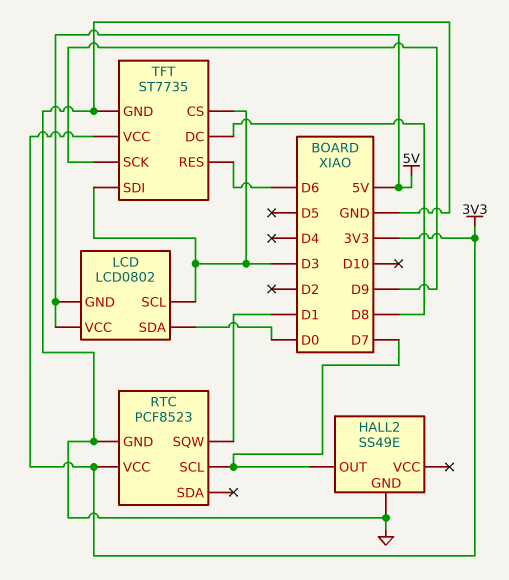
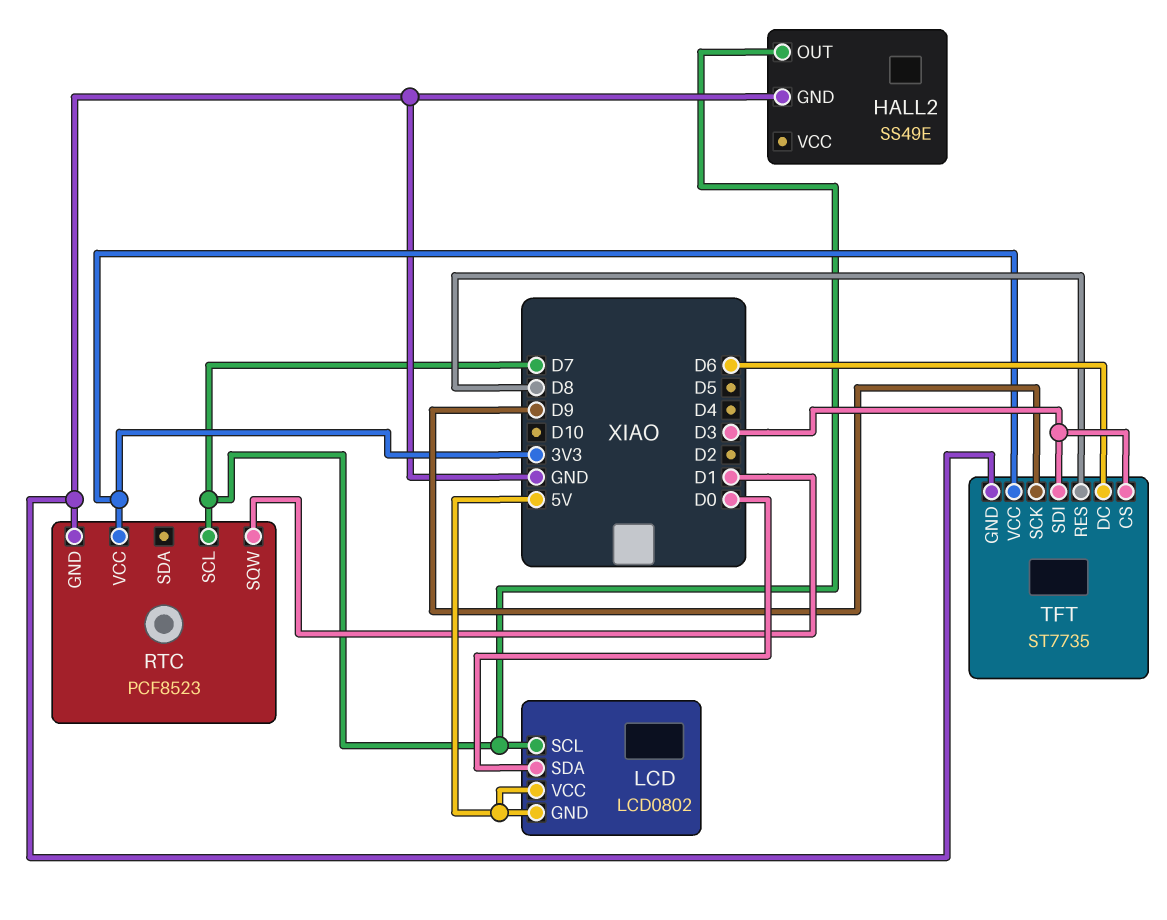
LCD pin SCL: D3 -> D7
TFT pin DC: D8 -> D6
TFT pin RES: D6 -> D8

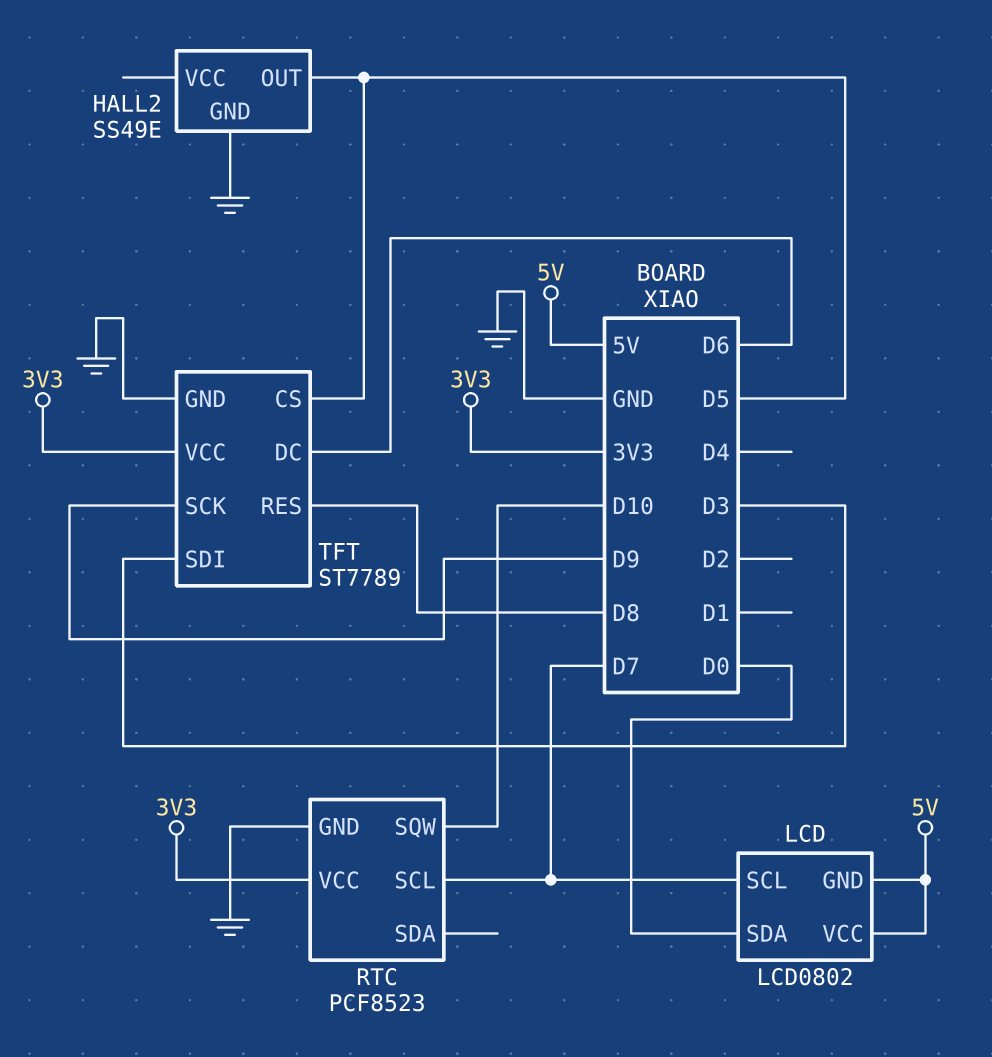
HALL2 pin OUT: D7 -> D5
RTC pin SQW: D1 -> D10
TFT: ST7735 -> ST7789
TFT pin CS: D3 -> D5

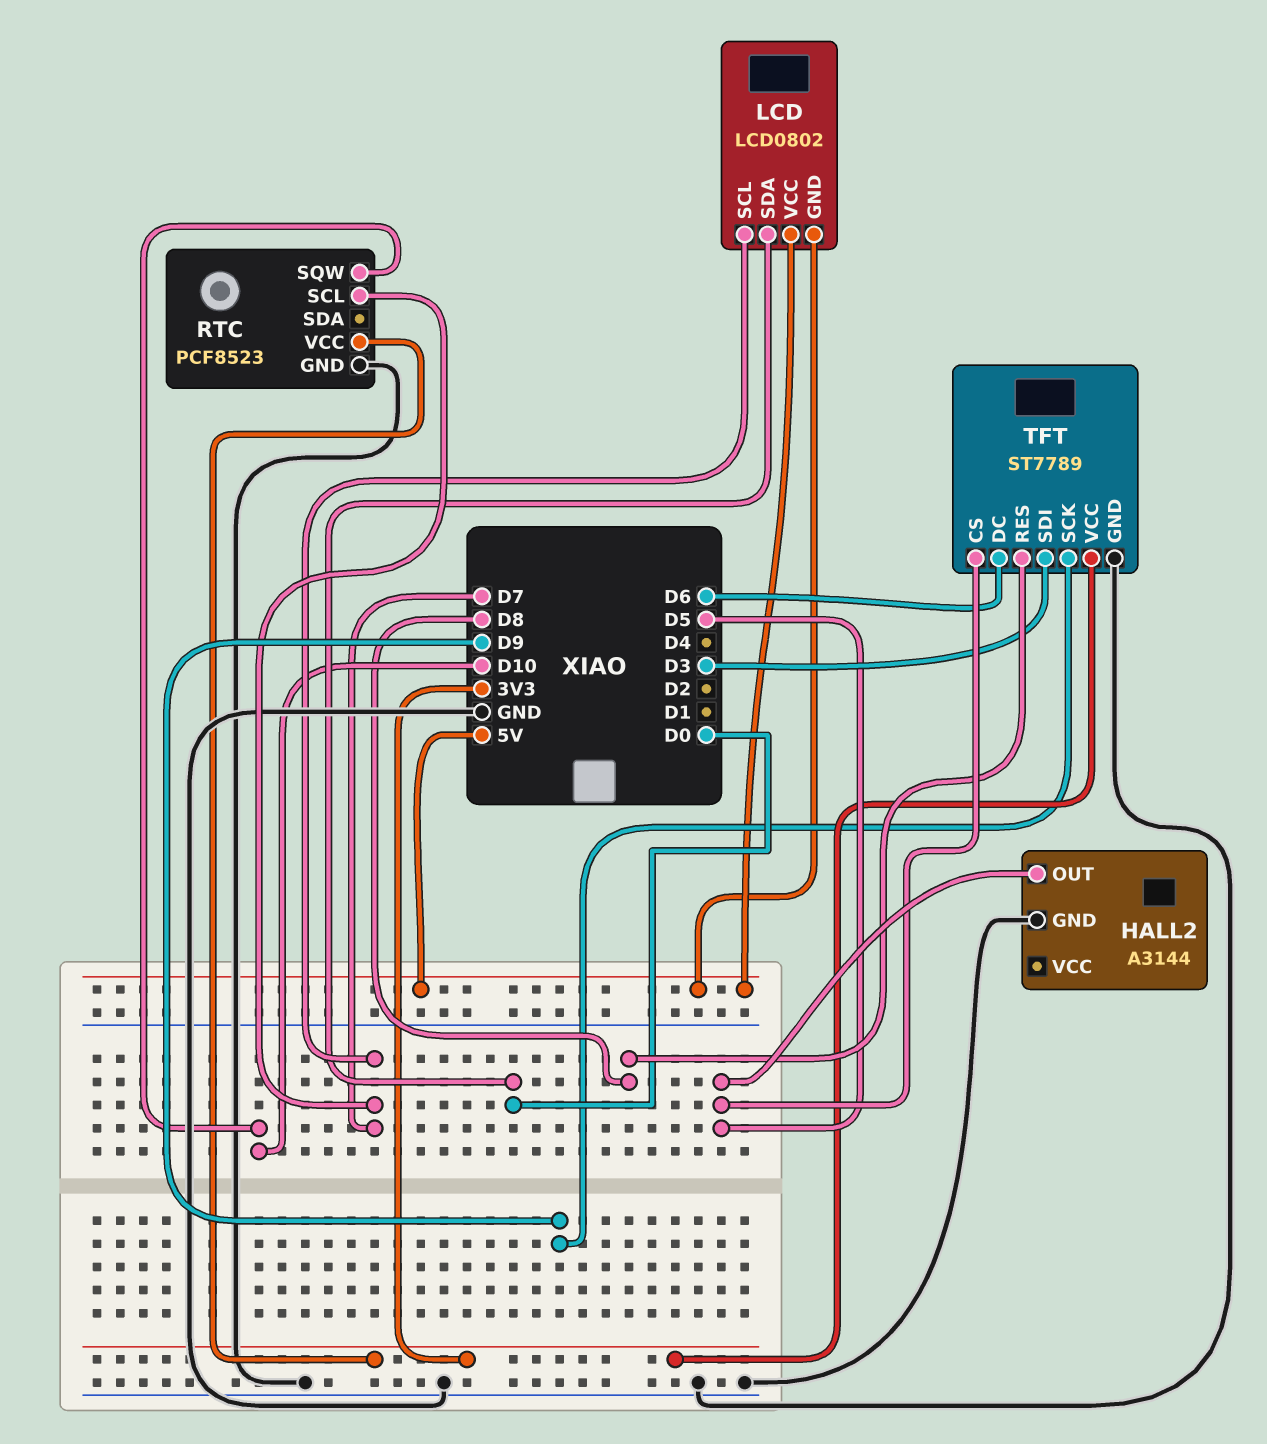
HALL2: SS49E -> A3144

